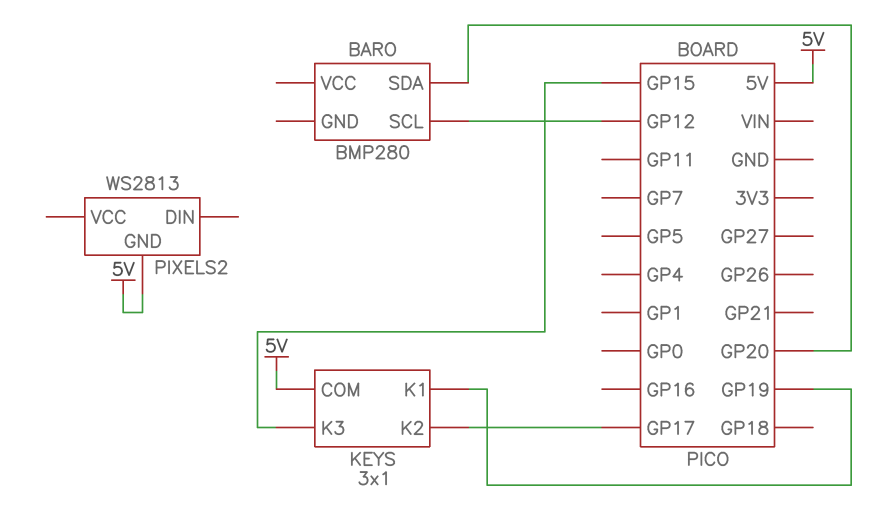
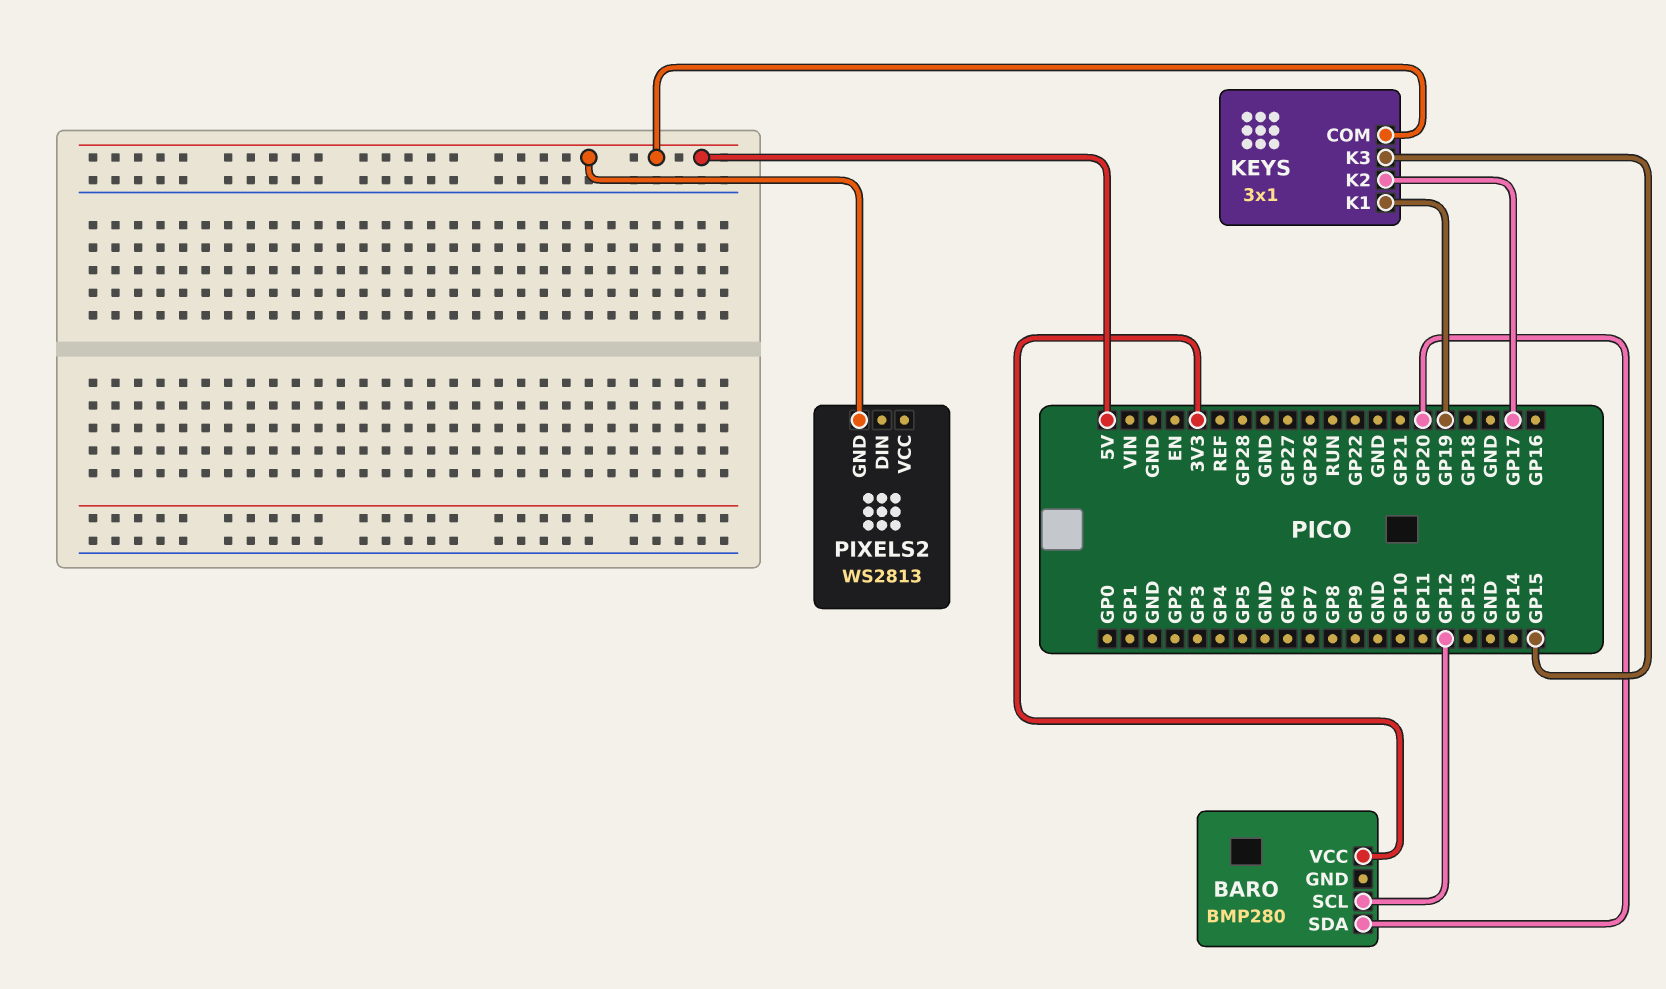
BARO pin VCC: none -> 3V3

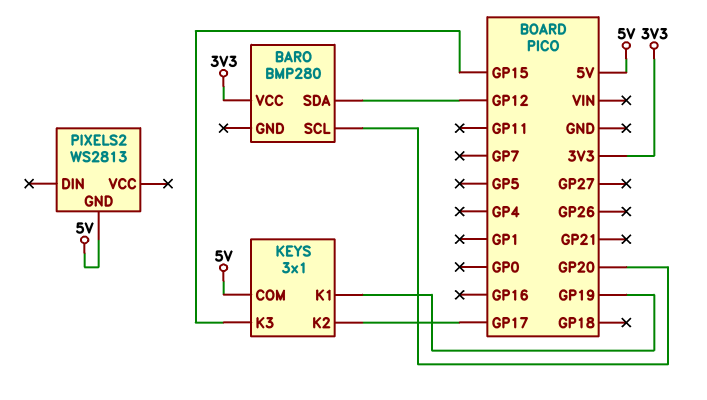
BARO pin SCL: GP12 -> GP20
BARO pin SDA: GP20 -> GP12

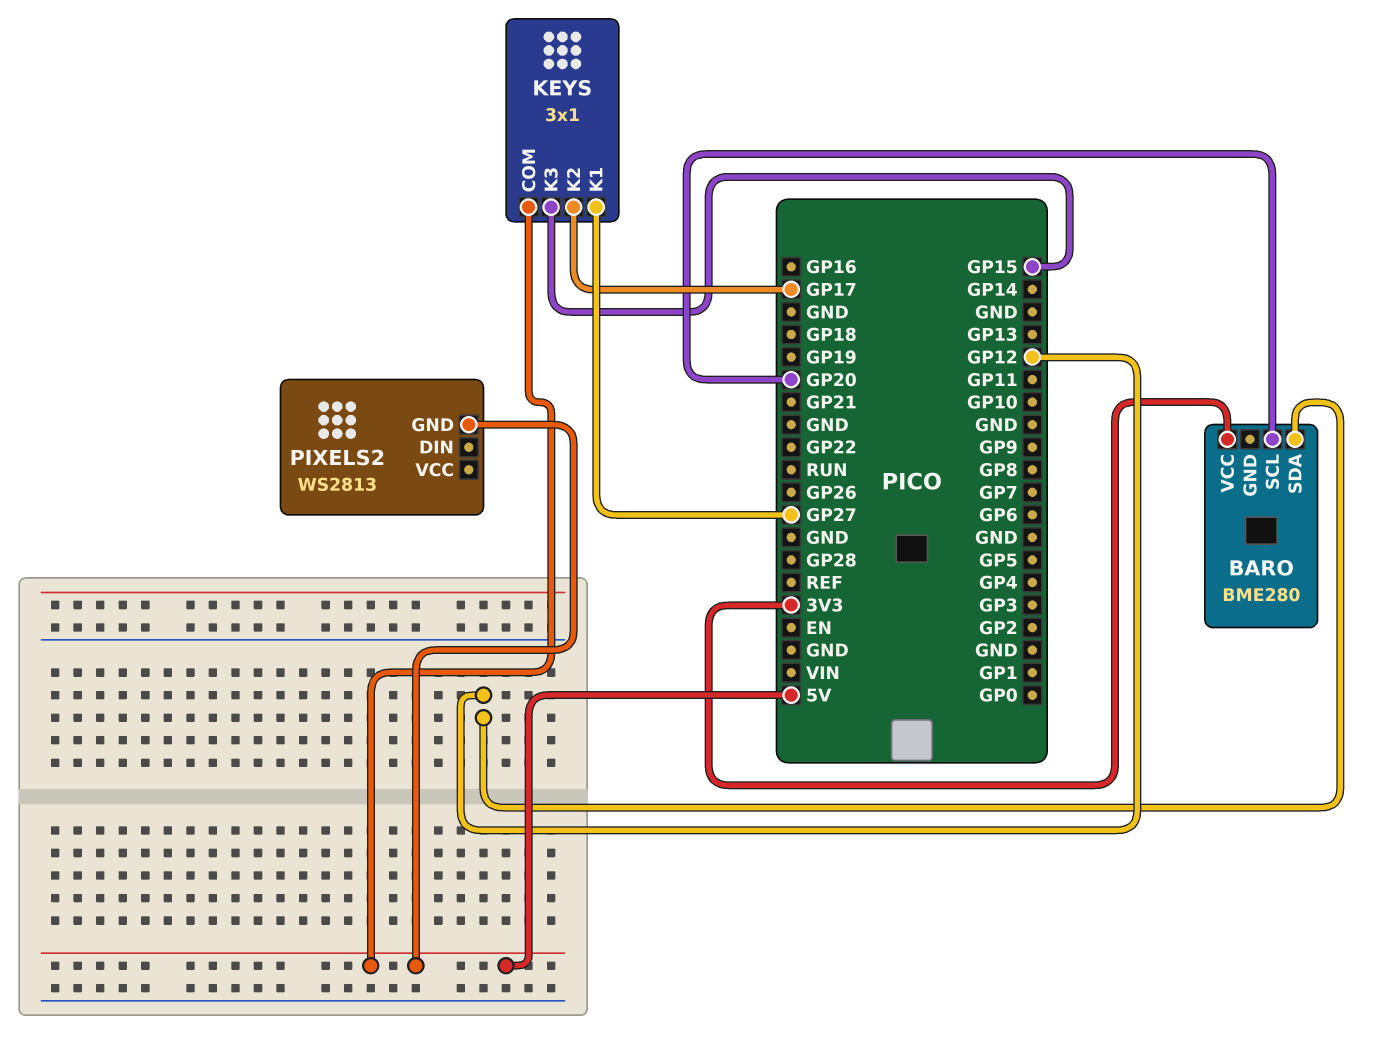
BARO: BMP280 -> BME280
KEYS pin K1: GP19 -> GP27

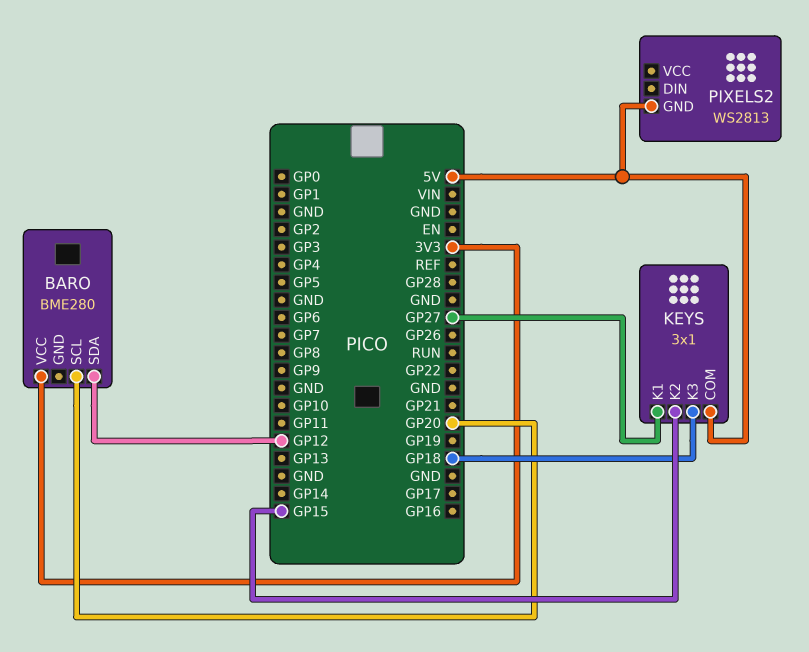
KEYS pin K2: GP17 -> GP15
KEYS pin K3: GP15 -> GP18

